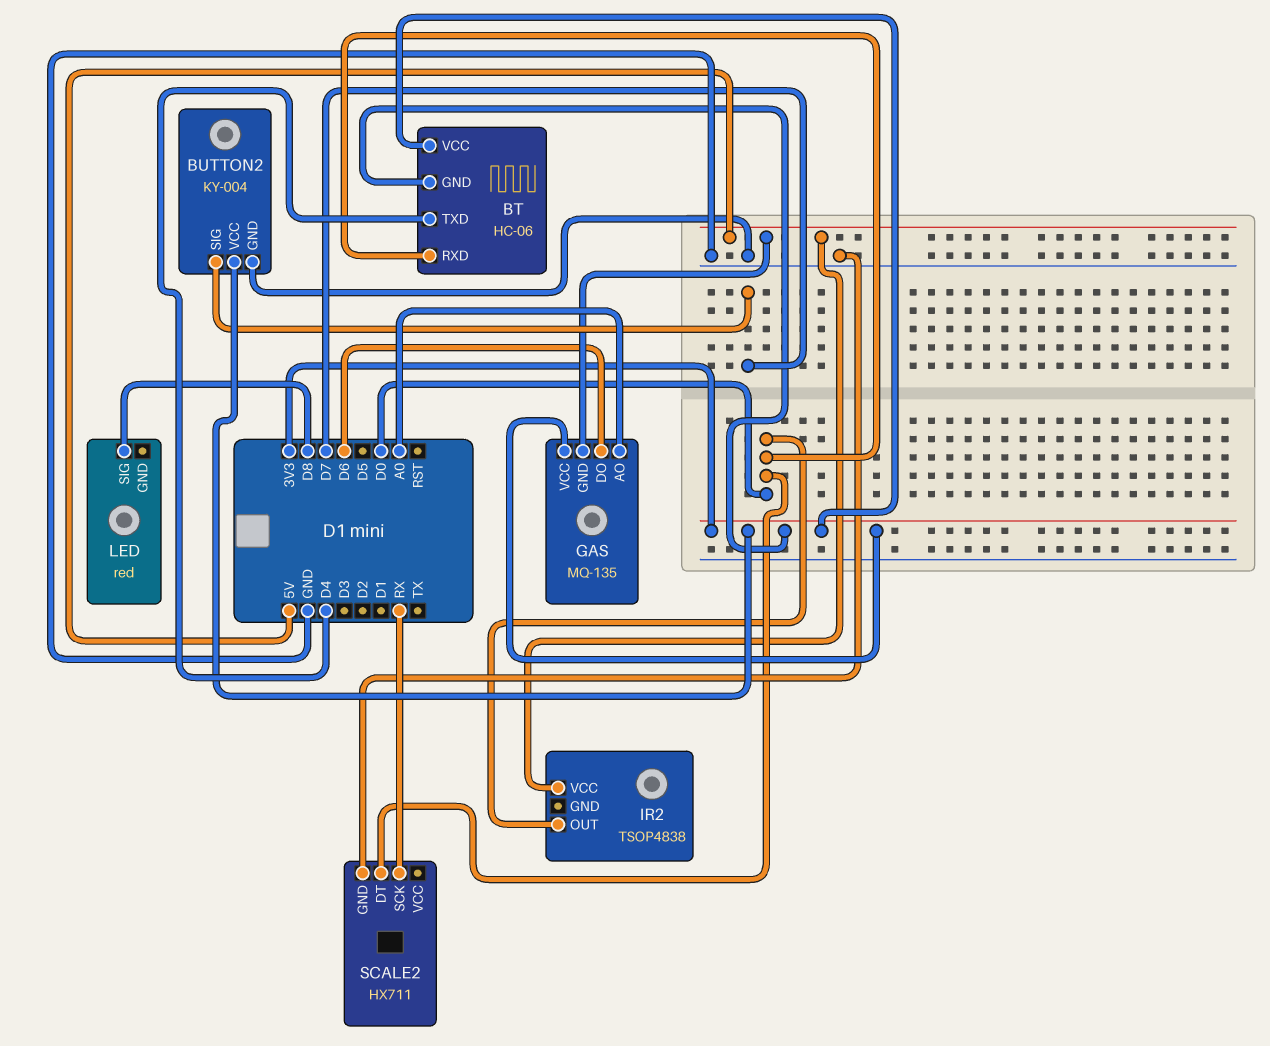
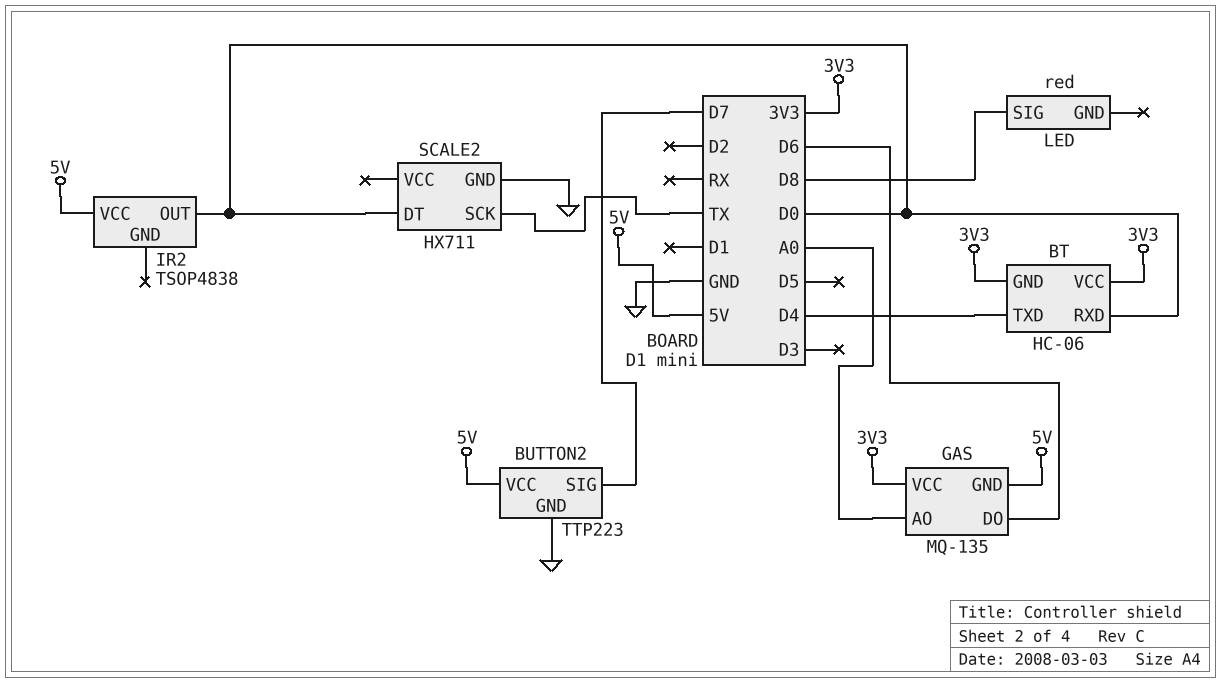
BUTTON2: KY-004 -> TTP223
BUTTON2 pin VCC: 3V3 -> 5V
SCALE2 pin SCK: RX -> TX

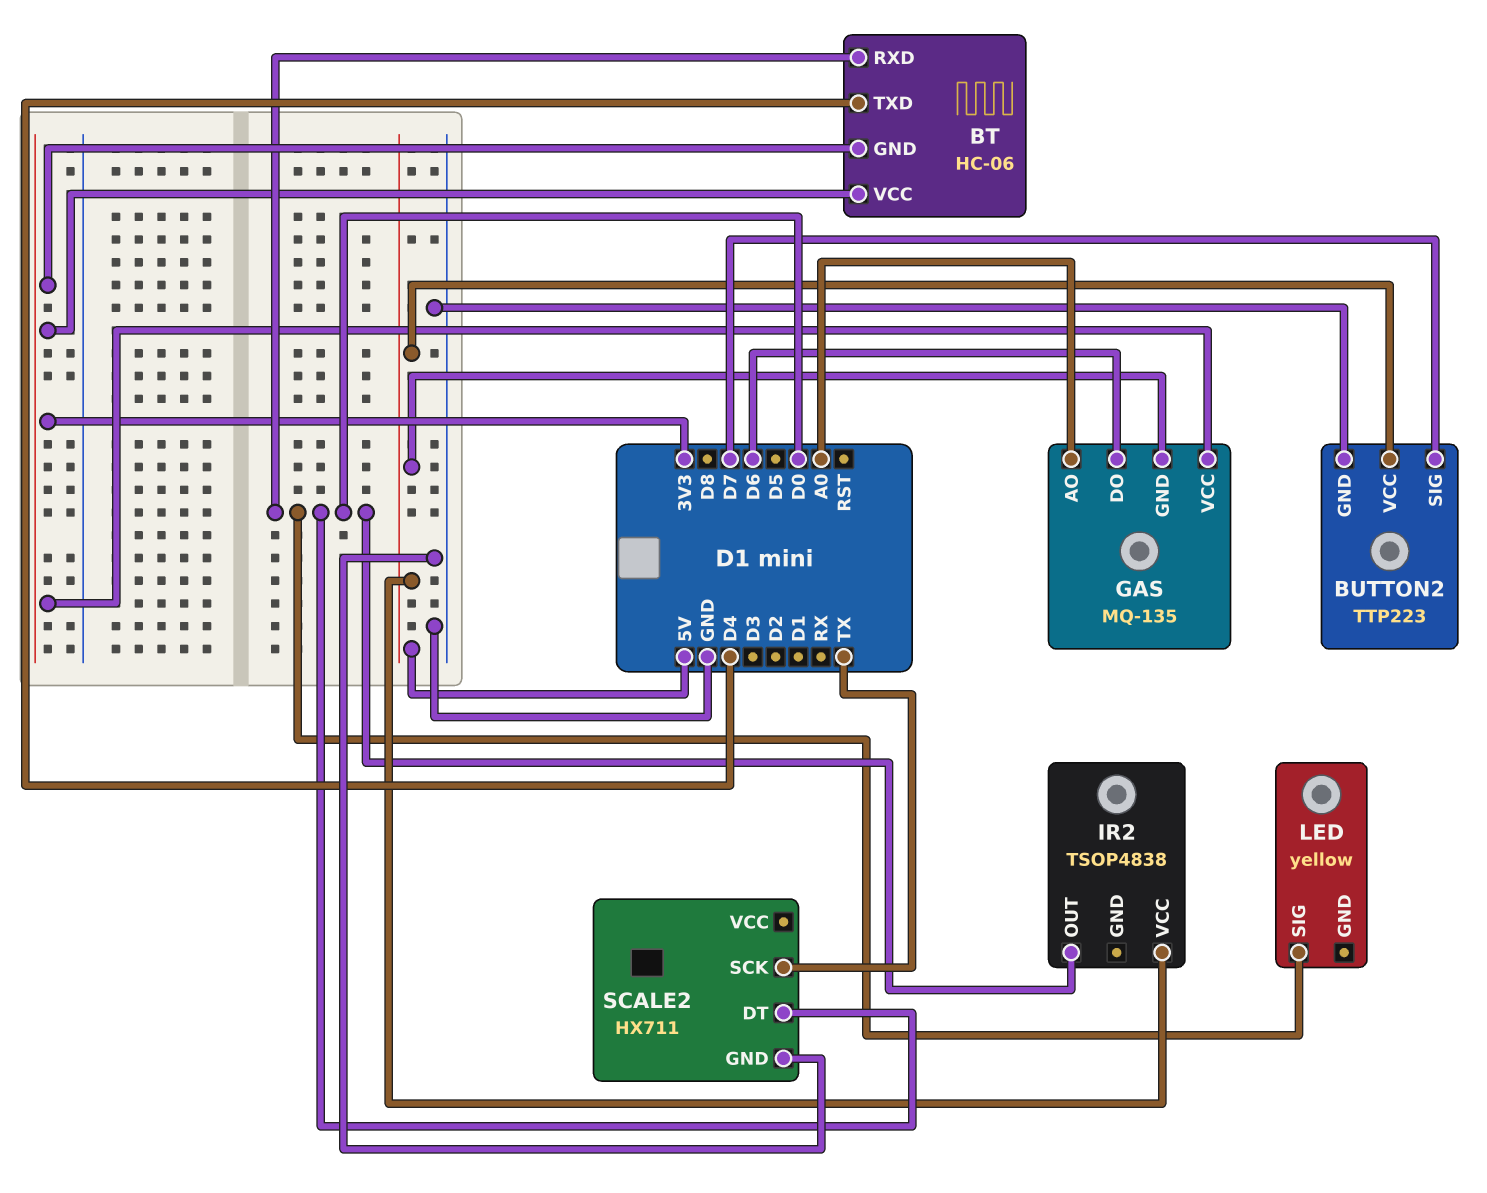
LED: red -> yellow
LED pin SIG: D8 -> D0

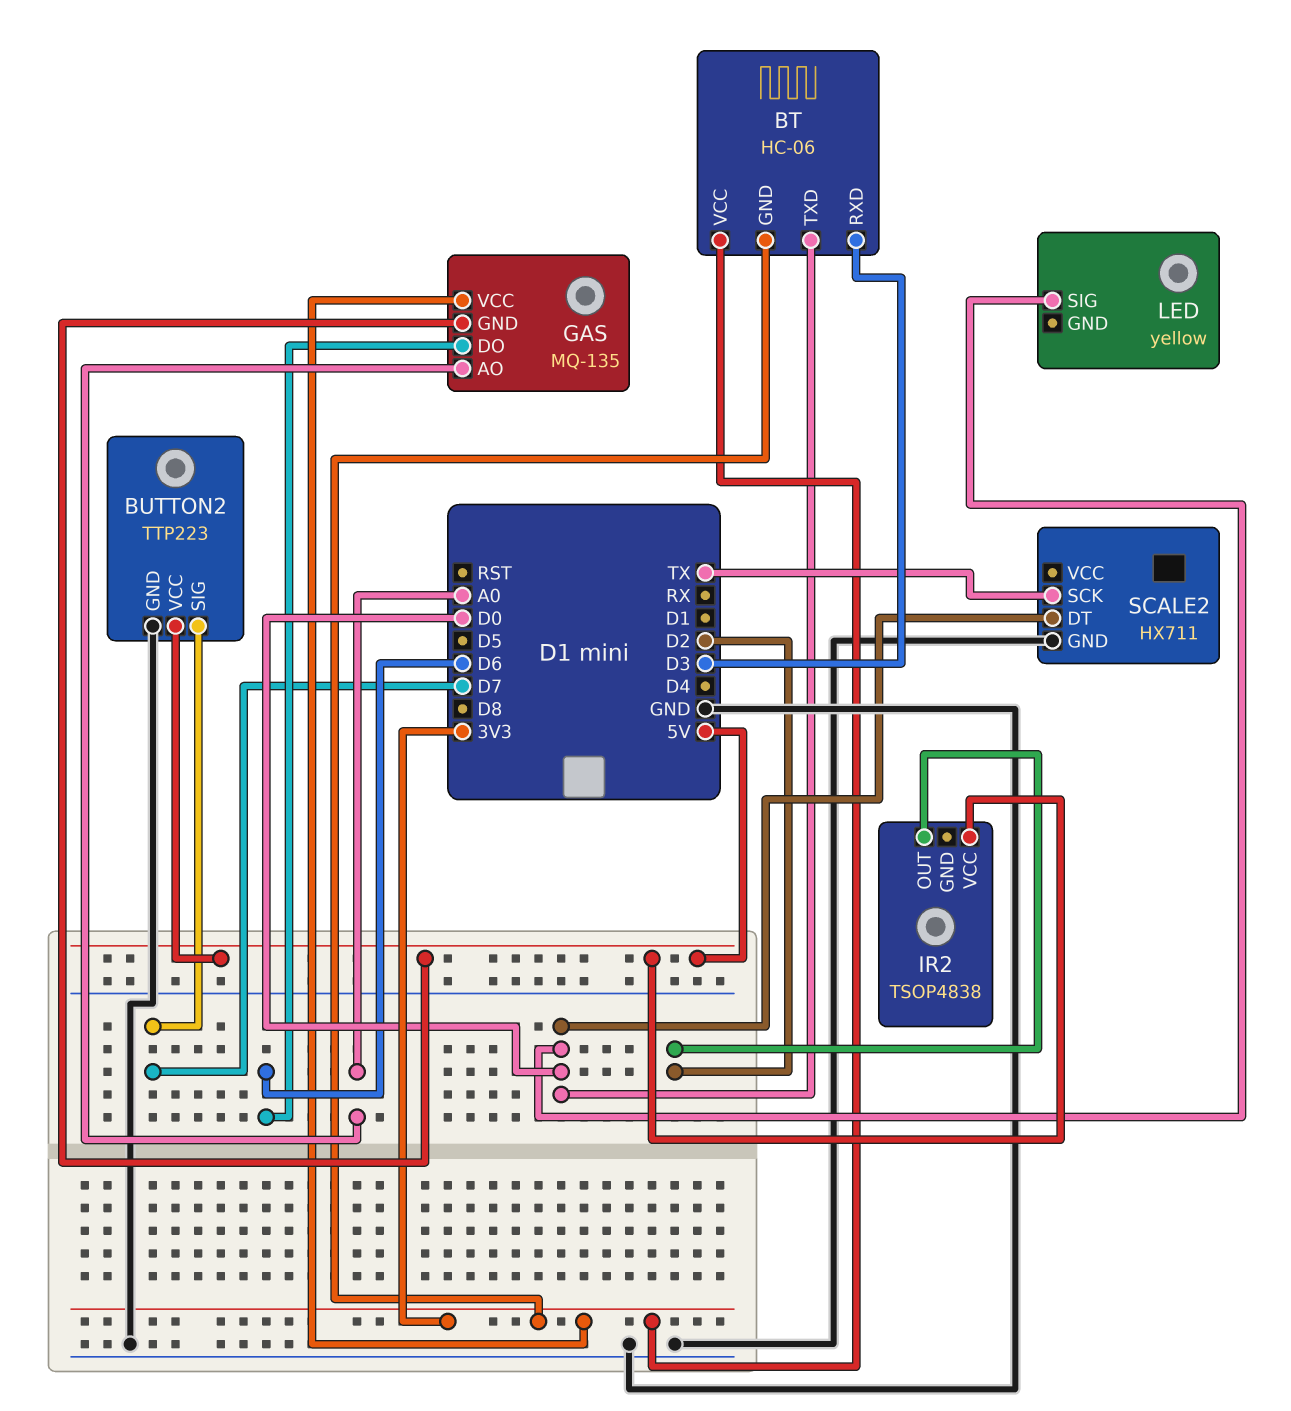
BT pin RXD: D0 -> D3
BT pin TXD: D4 -> D0
IR2 pin OUT: D0 -> D2

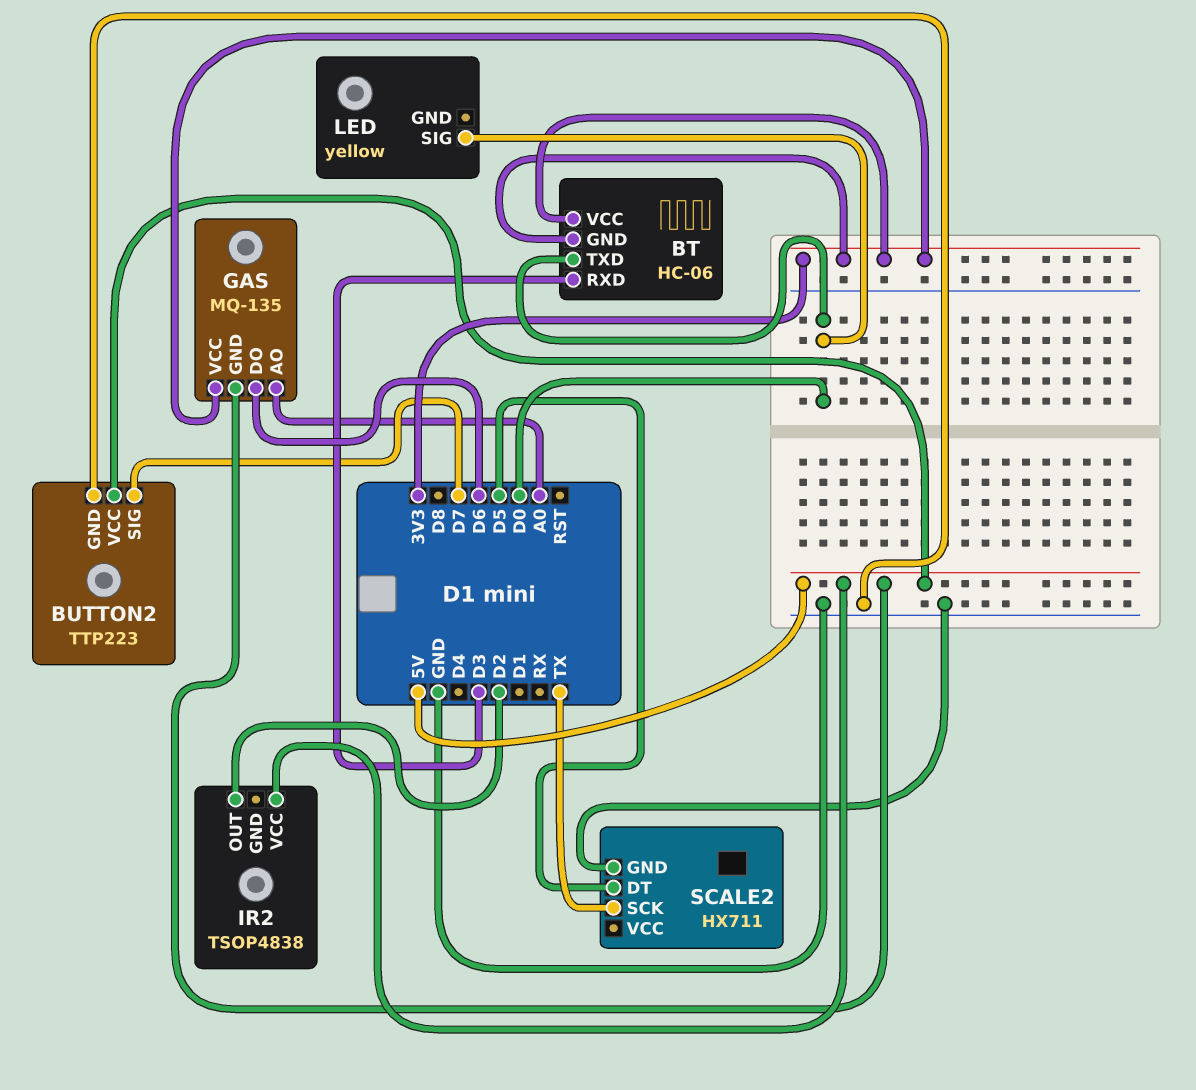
SCALE2 pin DT: D0 -> D5

